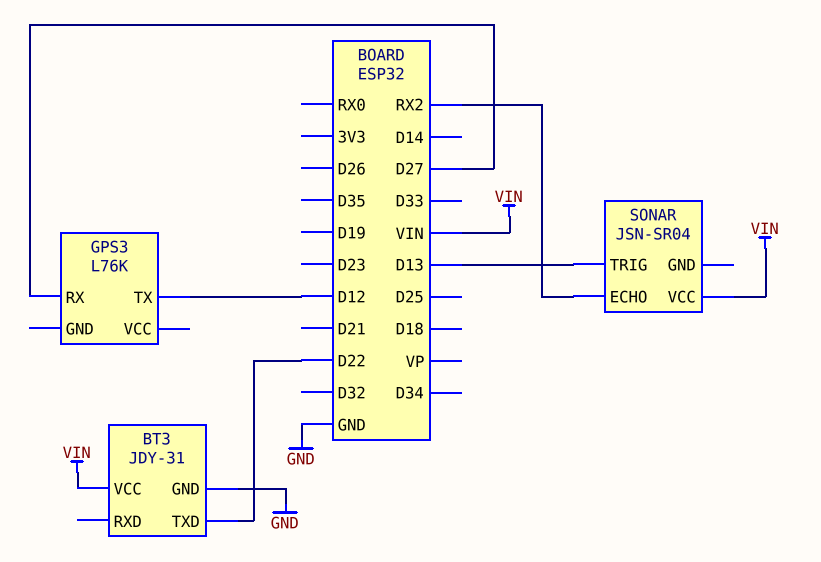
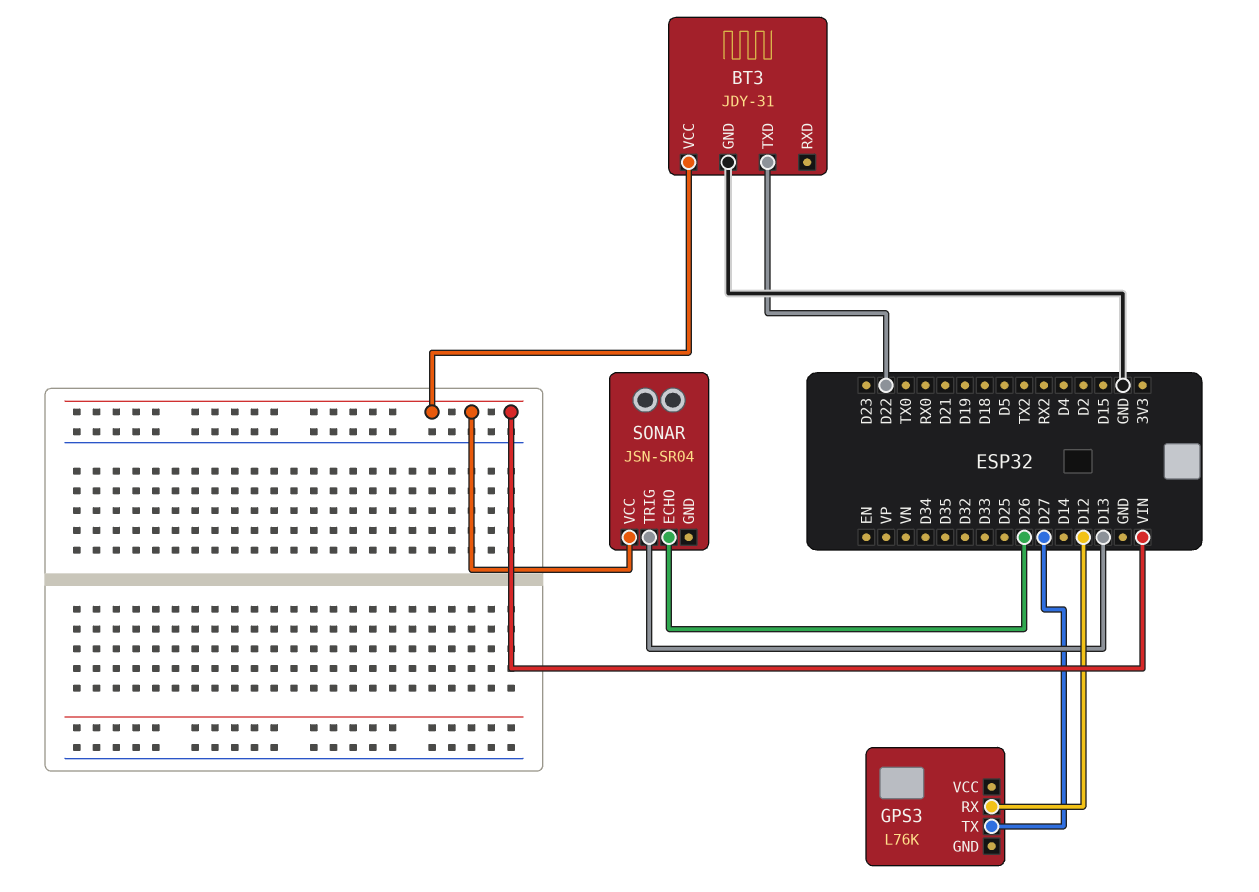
GPS3 pin RX: D27 -> D12
GPS3 pin TX: D12 -> D27
SONAR pin ECHO: RX2 -> D26

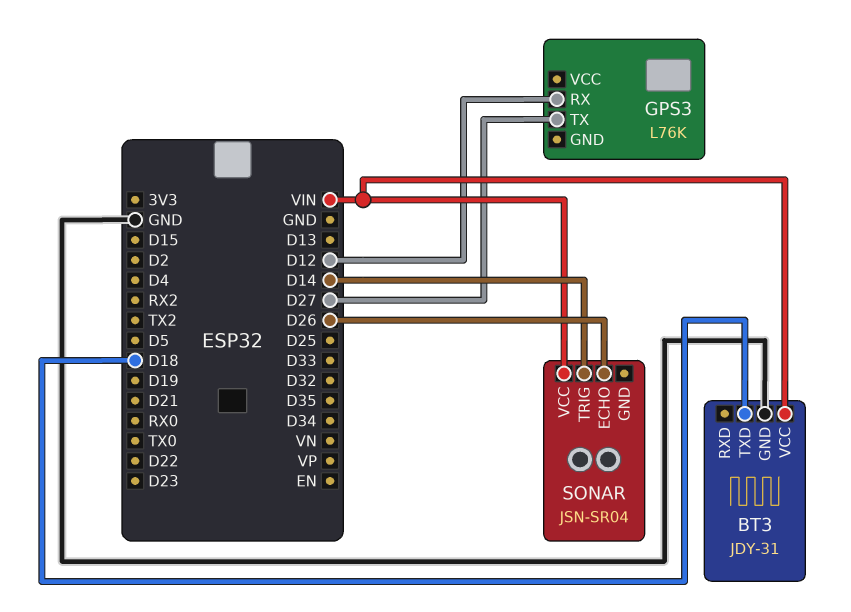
BT3 pin TXD: D22 -> D18
SONAR pin TRIG: D13 -> D14

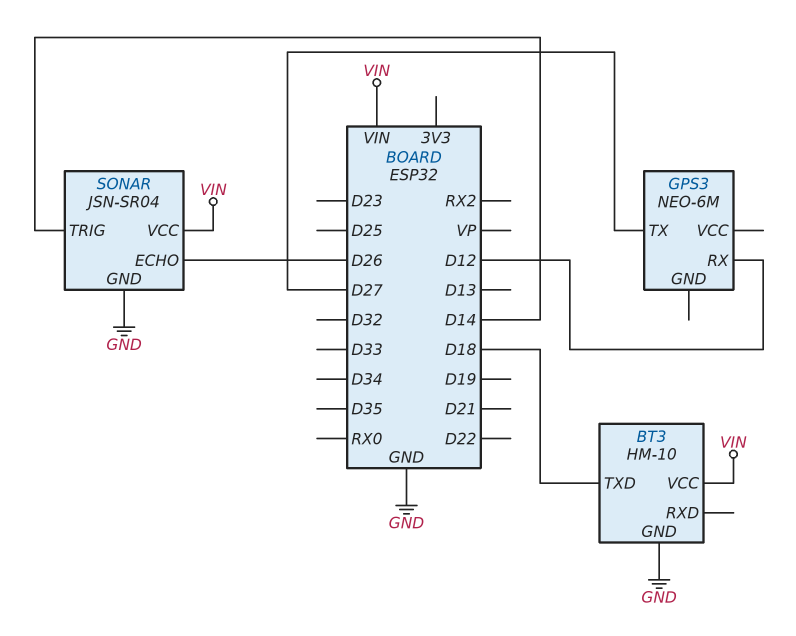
BT3: JDY-31 -> HM-10
GPS3: L76K -> NEO-6M
SONAR pin GND: none -> GND

